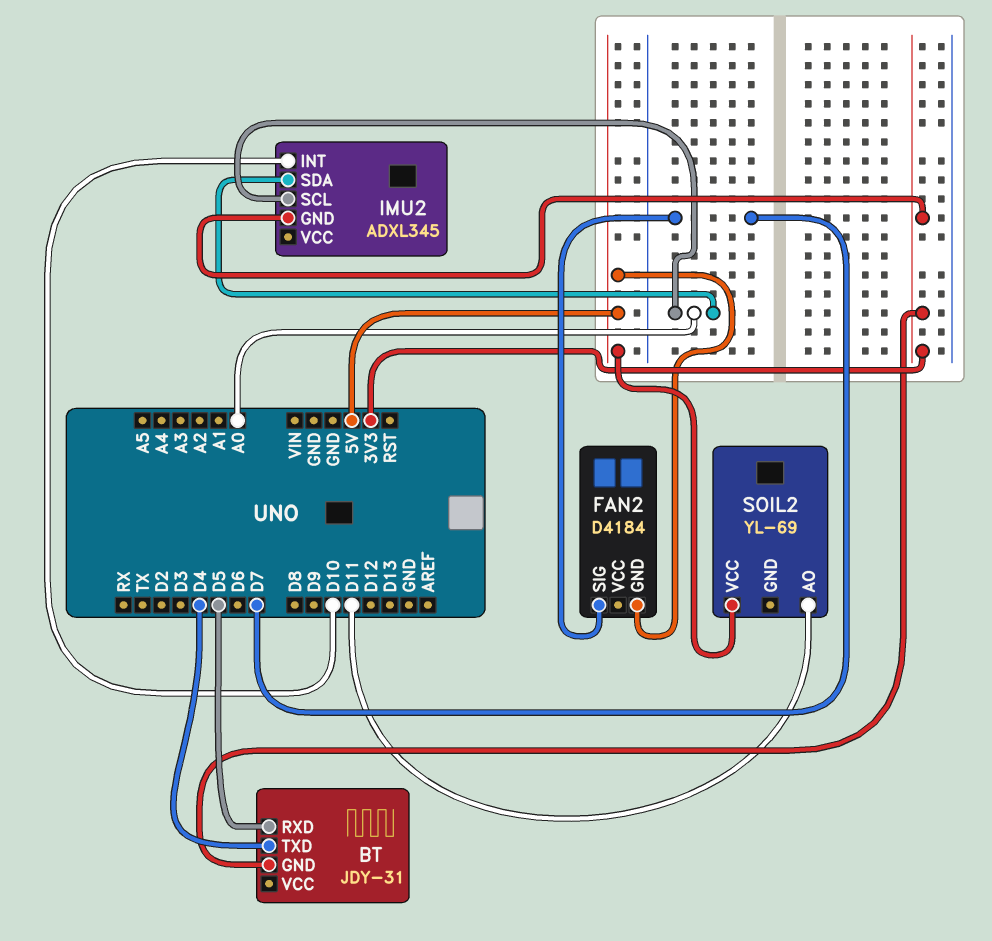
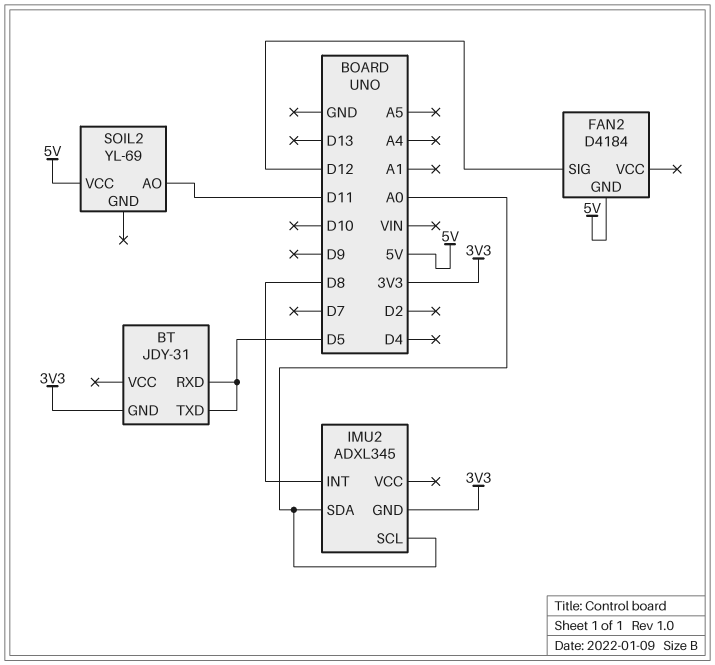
BT pin TXD: D4 -> D5
FAN2 pin SIG: D7 -> D12
IMU2 pin INT: D10 -> D8

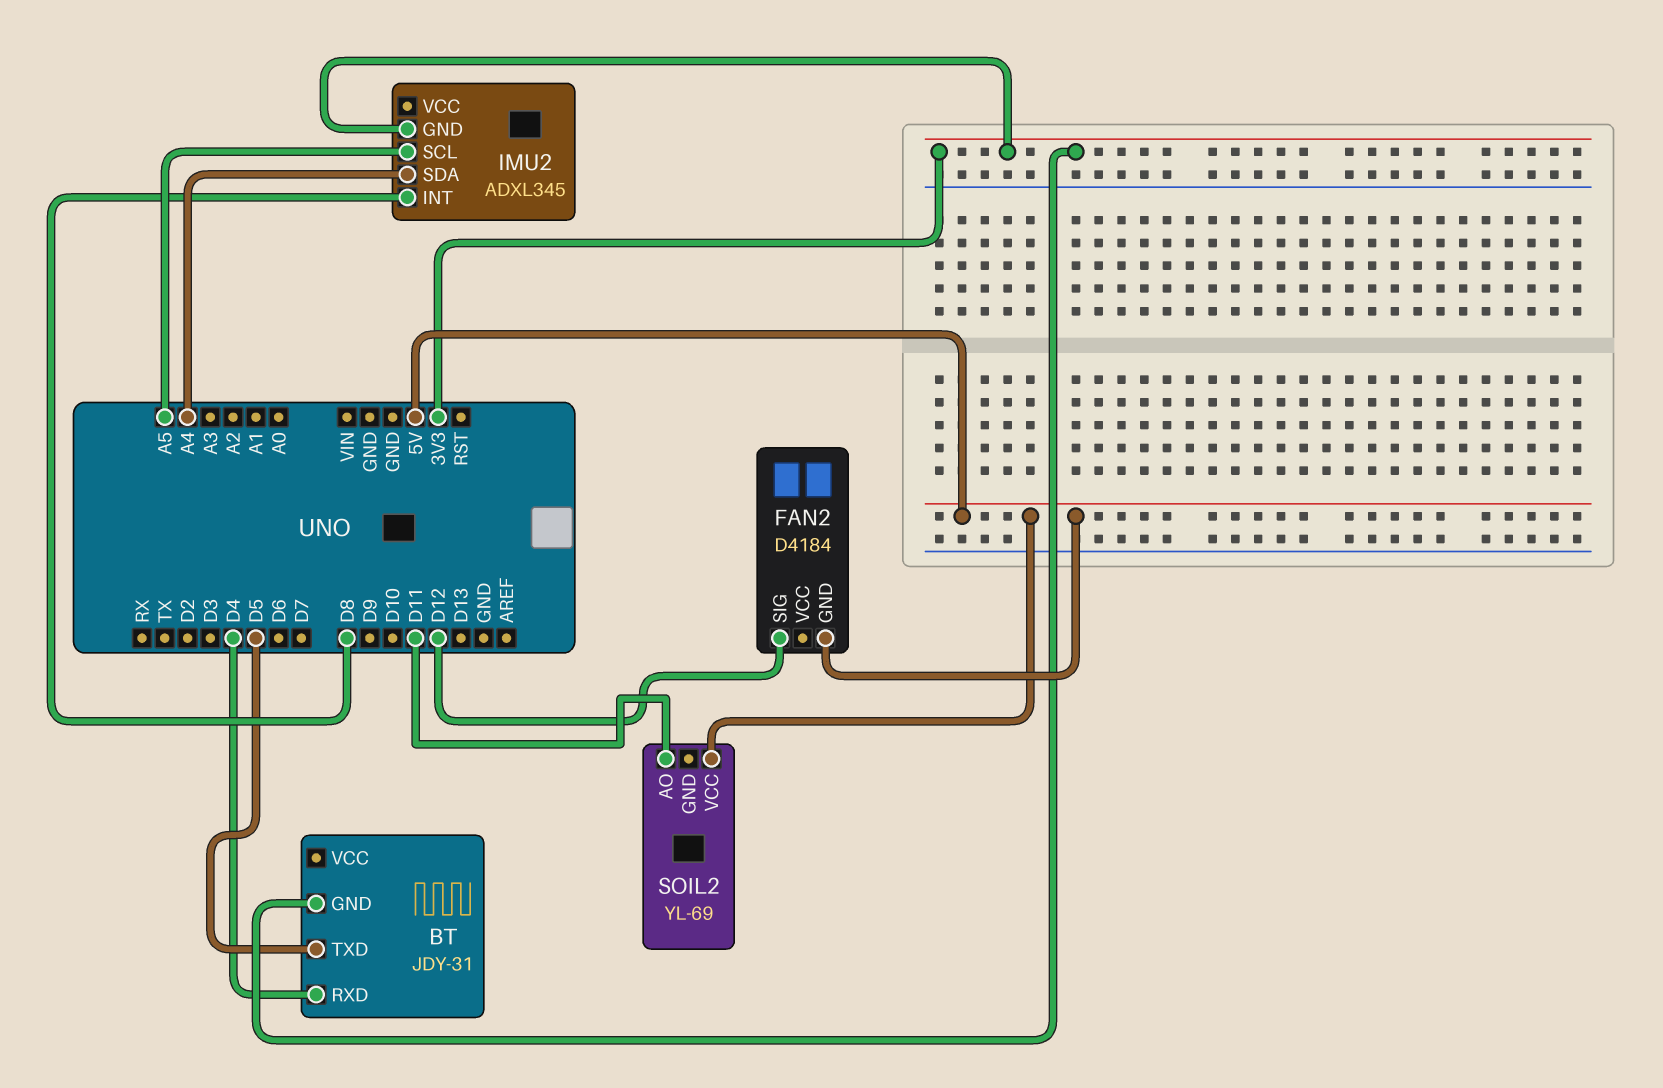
BT pin RXD: D5 -> D4
IMU2 pin SCL: A0 -> A5
IMU2 pin SDA: A0 -> A4

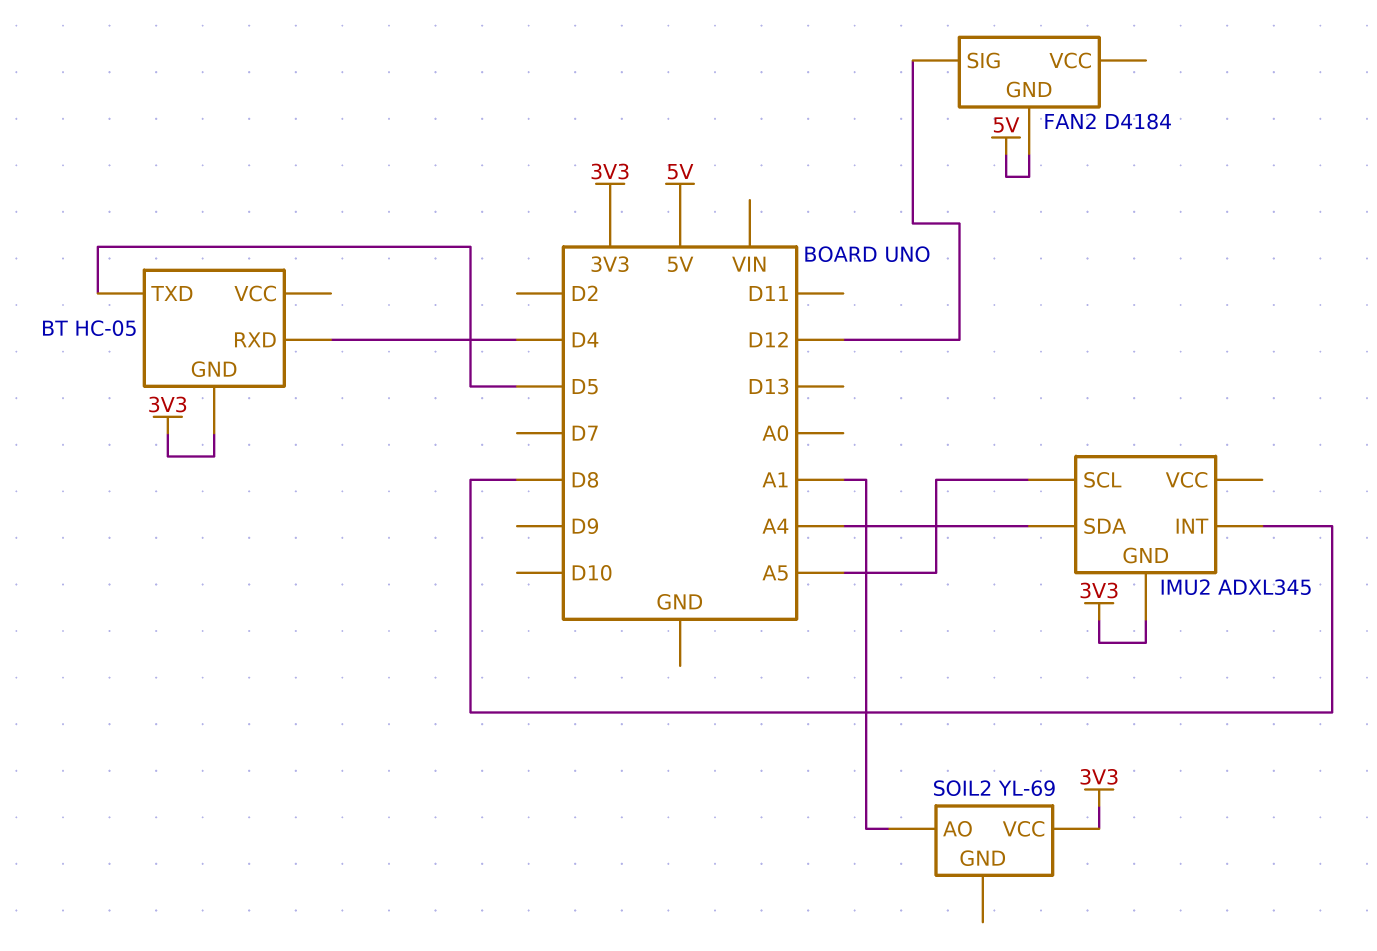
BT: JDY-31 -> HC-05
SOIL2 pin AO: D11 -> A1
SOIL2 pin VCC: 5V -> 3V3

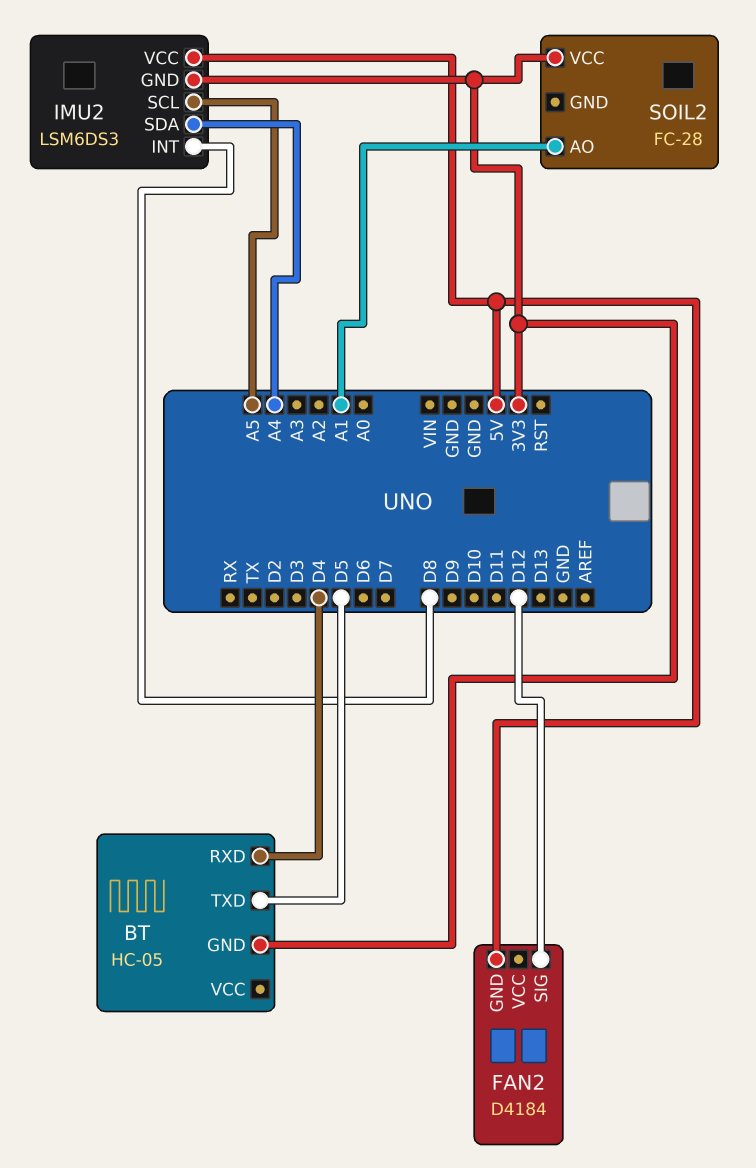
IMU2: ADXL345 -> LSM6DS3
IMU2 pin VCC: none -> 5V
SOIL2: YL-69 -> FC-28

